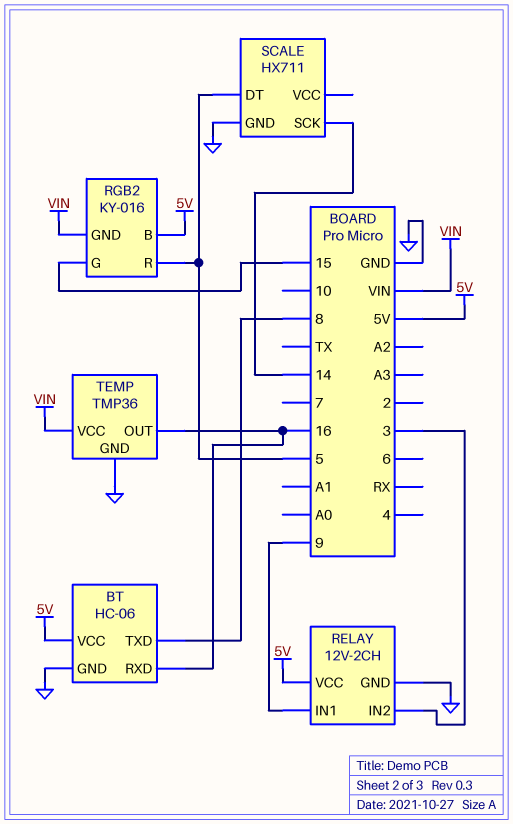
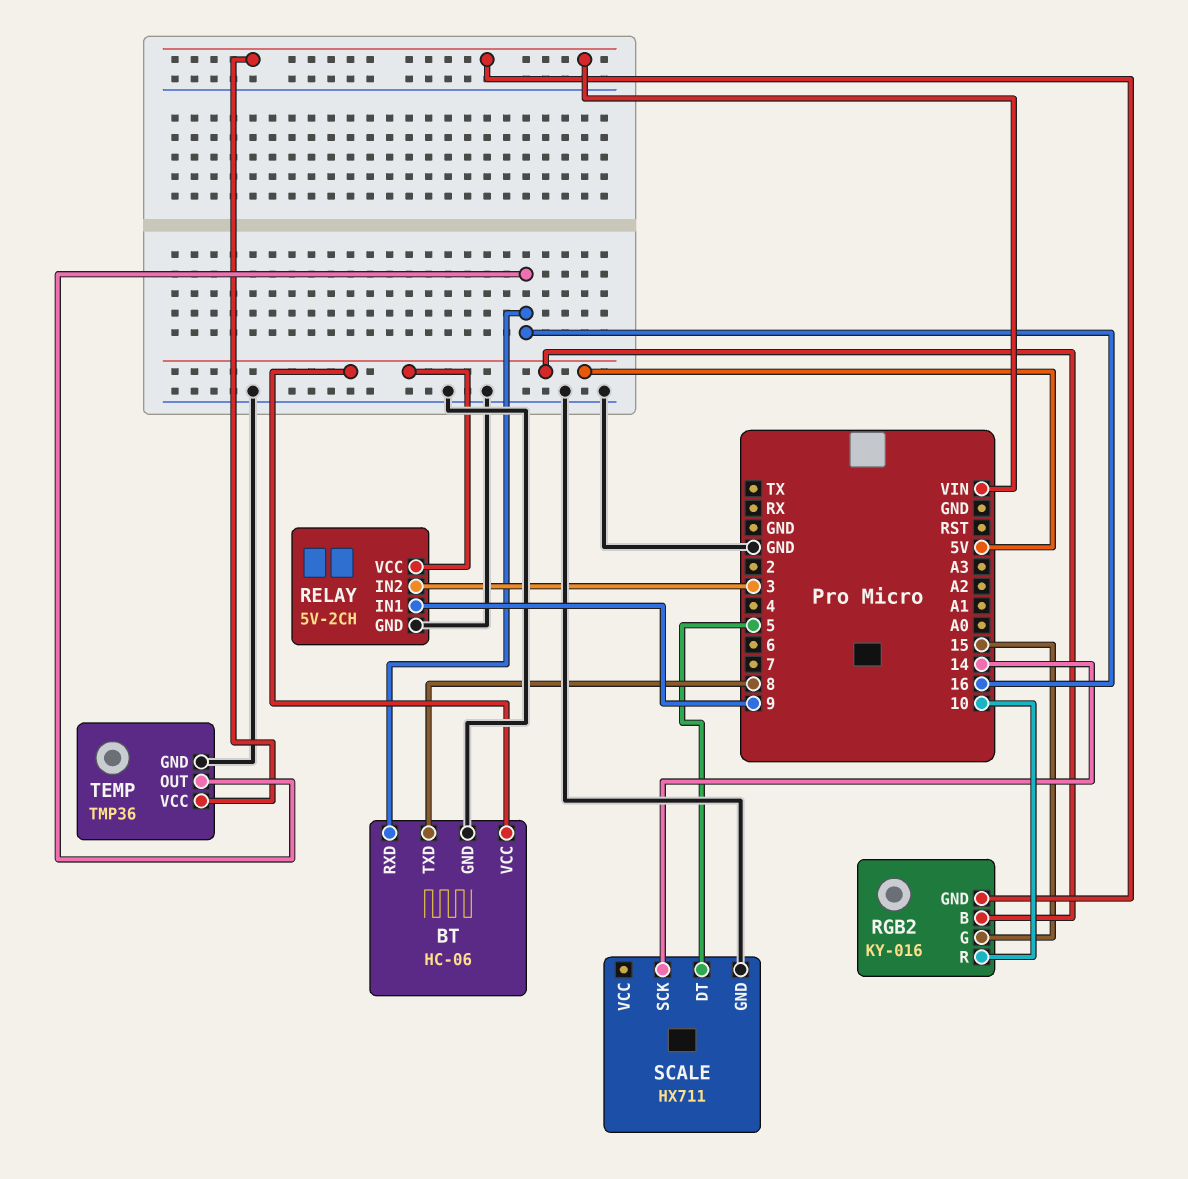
RELAY: 12V-2CH -> 5V-2CH
RGB2 pin R: 5 -> 10

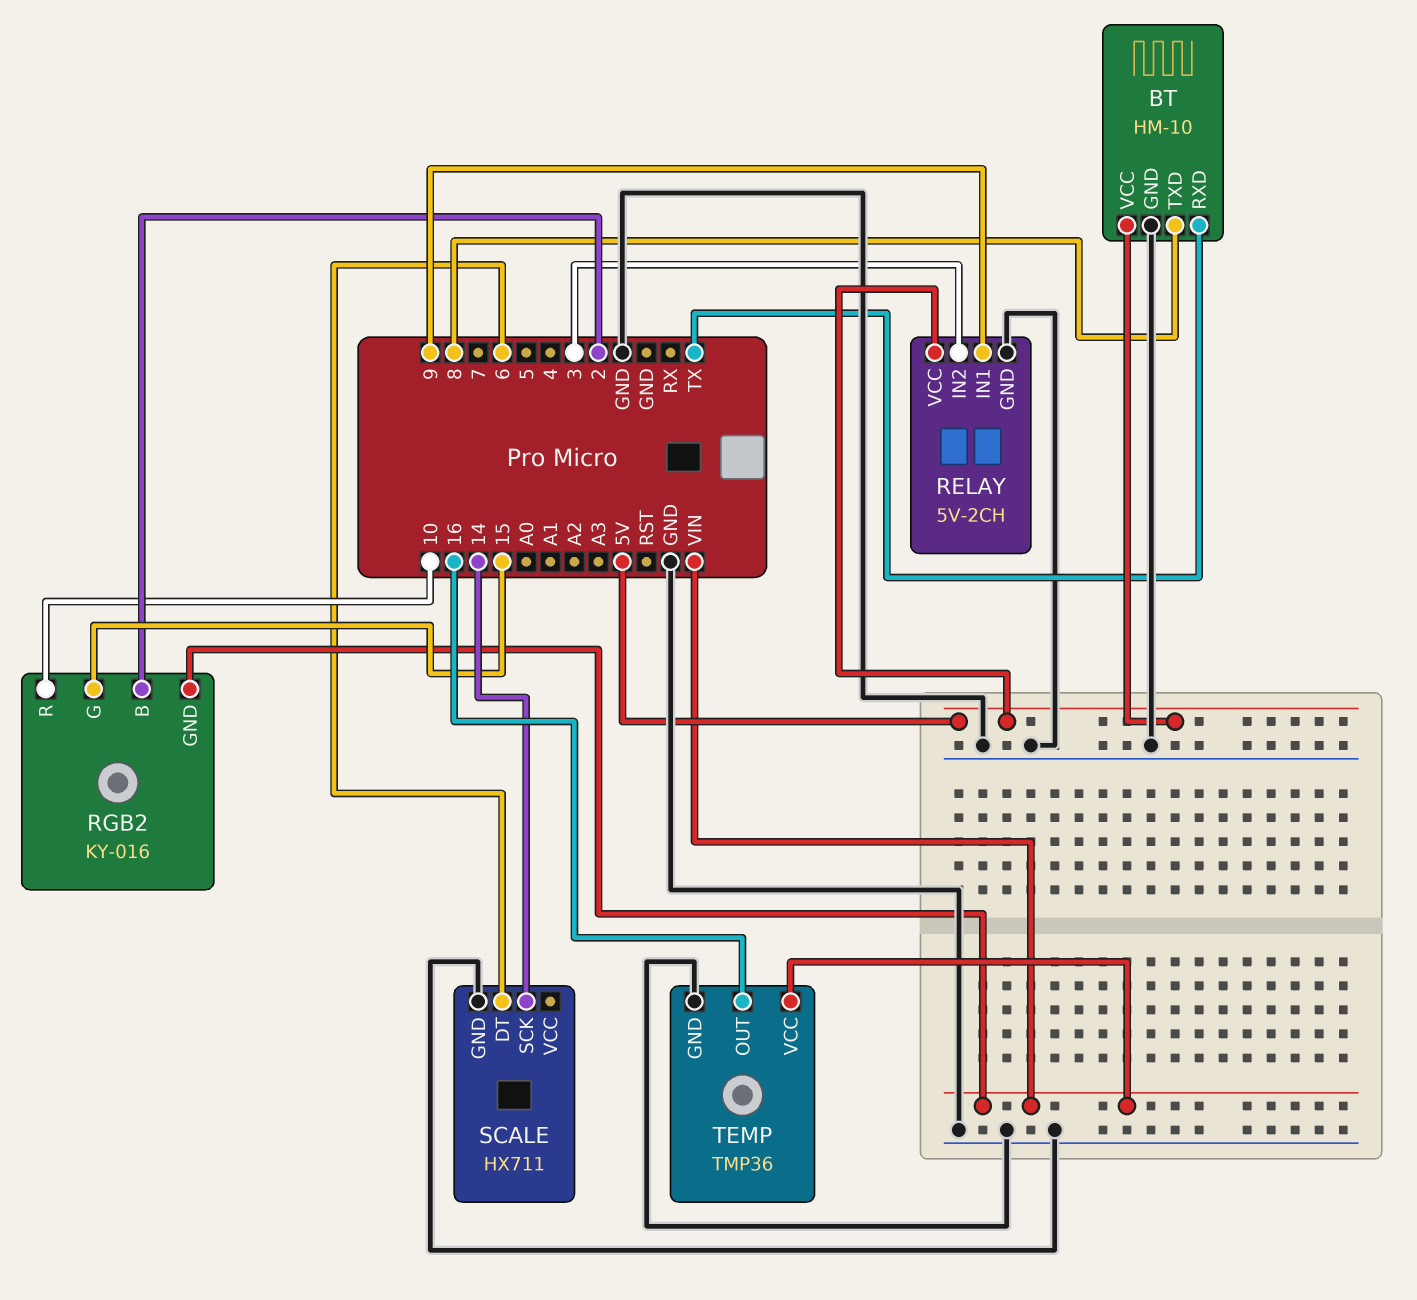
BT: HC-06 -> HM-10
BT pin RXD: 16 -> TX
RGB2 pin B: 5V -> 2
SCALE pin DT: 5 -> 6

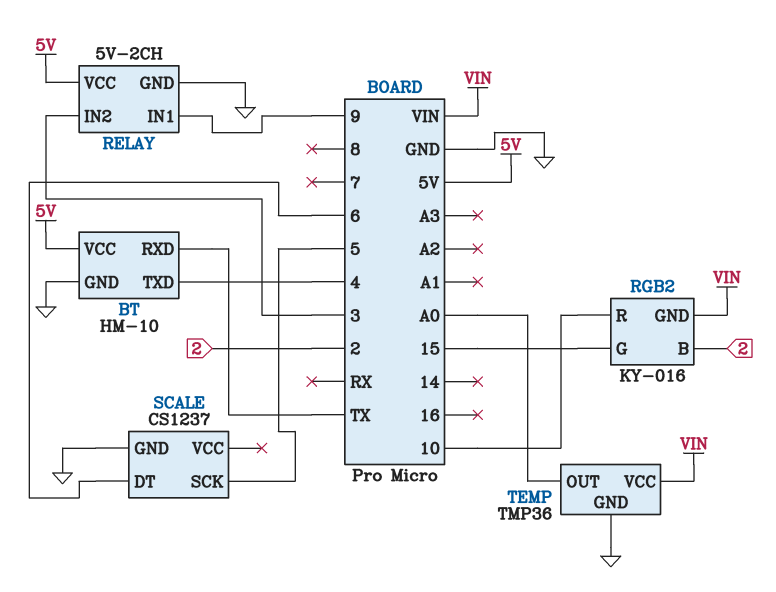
BT pin TXD: 8 -> 4
SCALE: HX711 -> CS1237
SCALE pin SCK: 14 -> 5
TEMP pin OUT: 16 -> A0

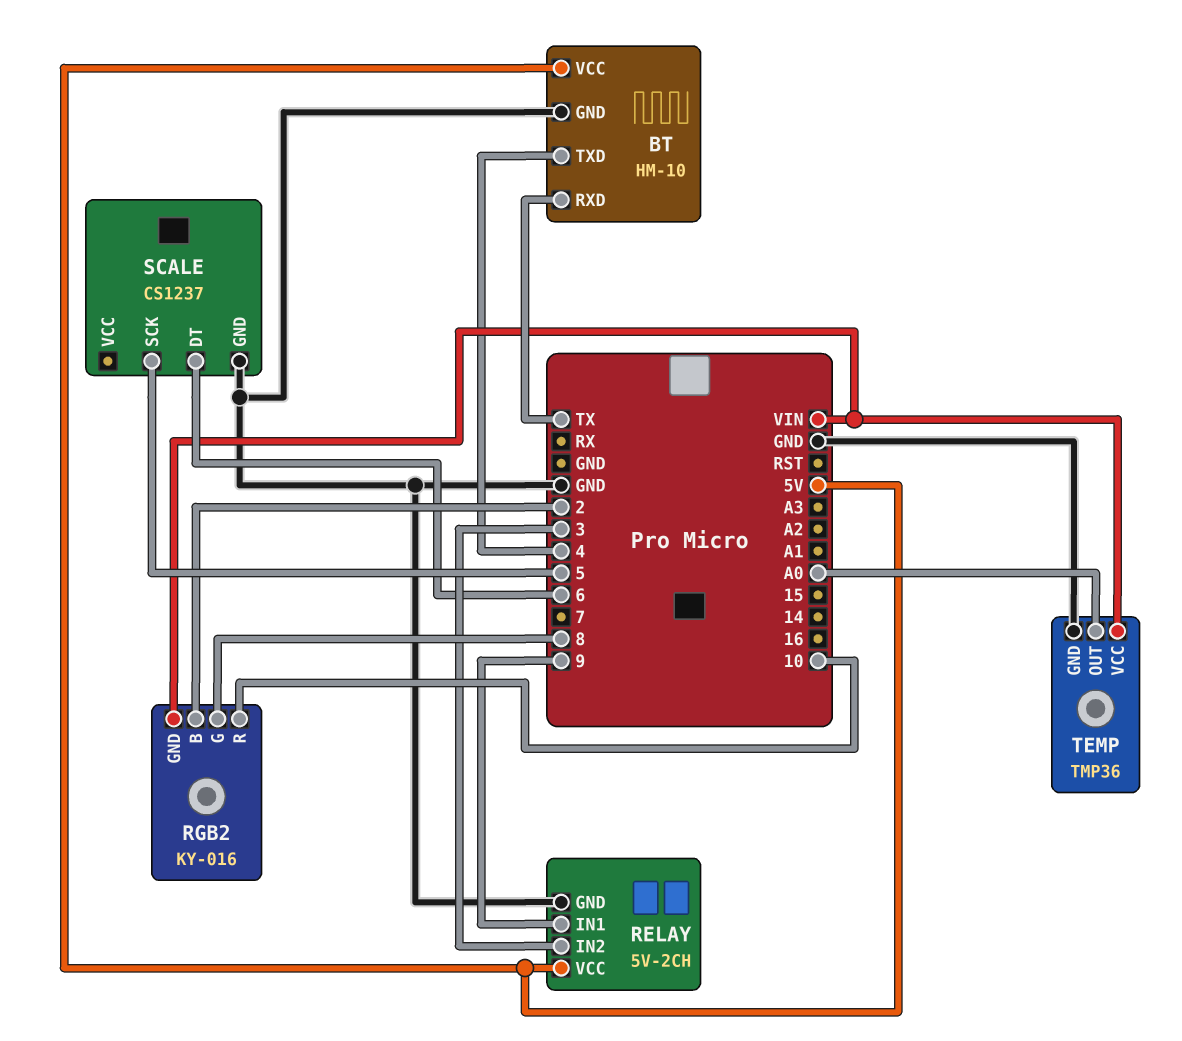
RGB2 pin G: 15 -> 8

